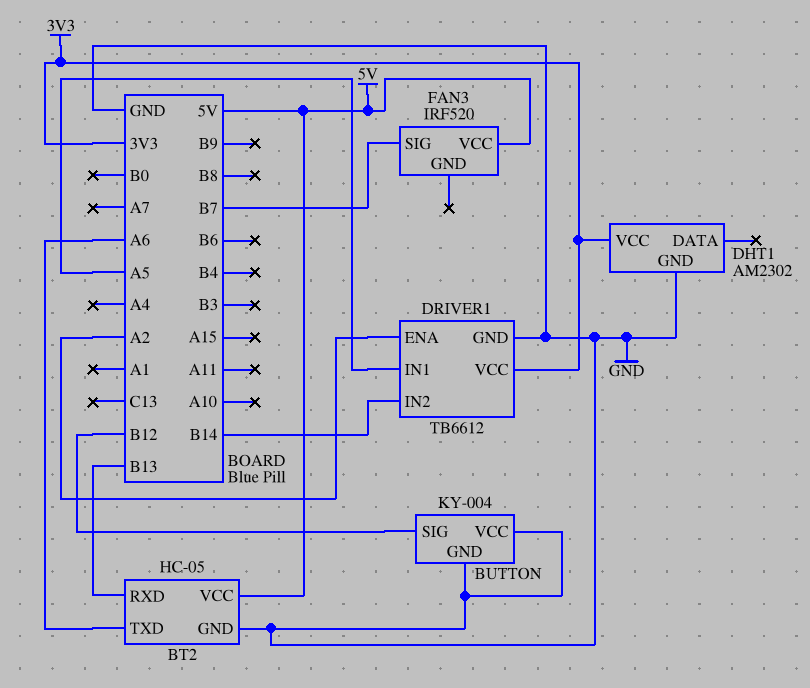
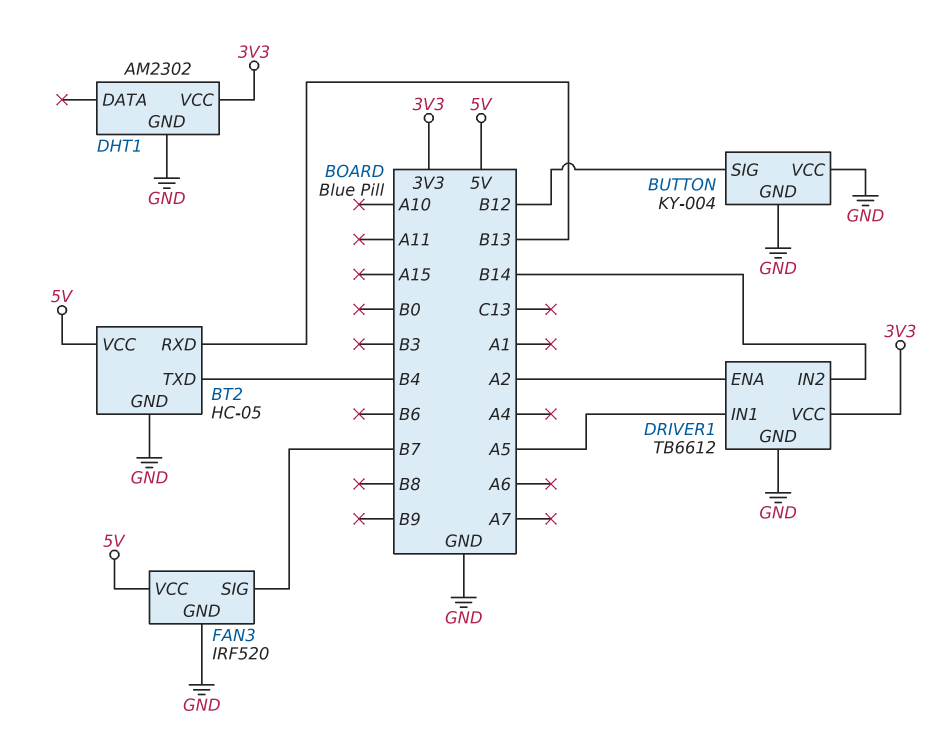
BT2 pin TXD: A6 -> B4
FAN3 pin GND: none -> GND

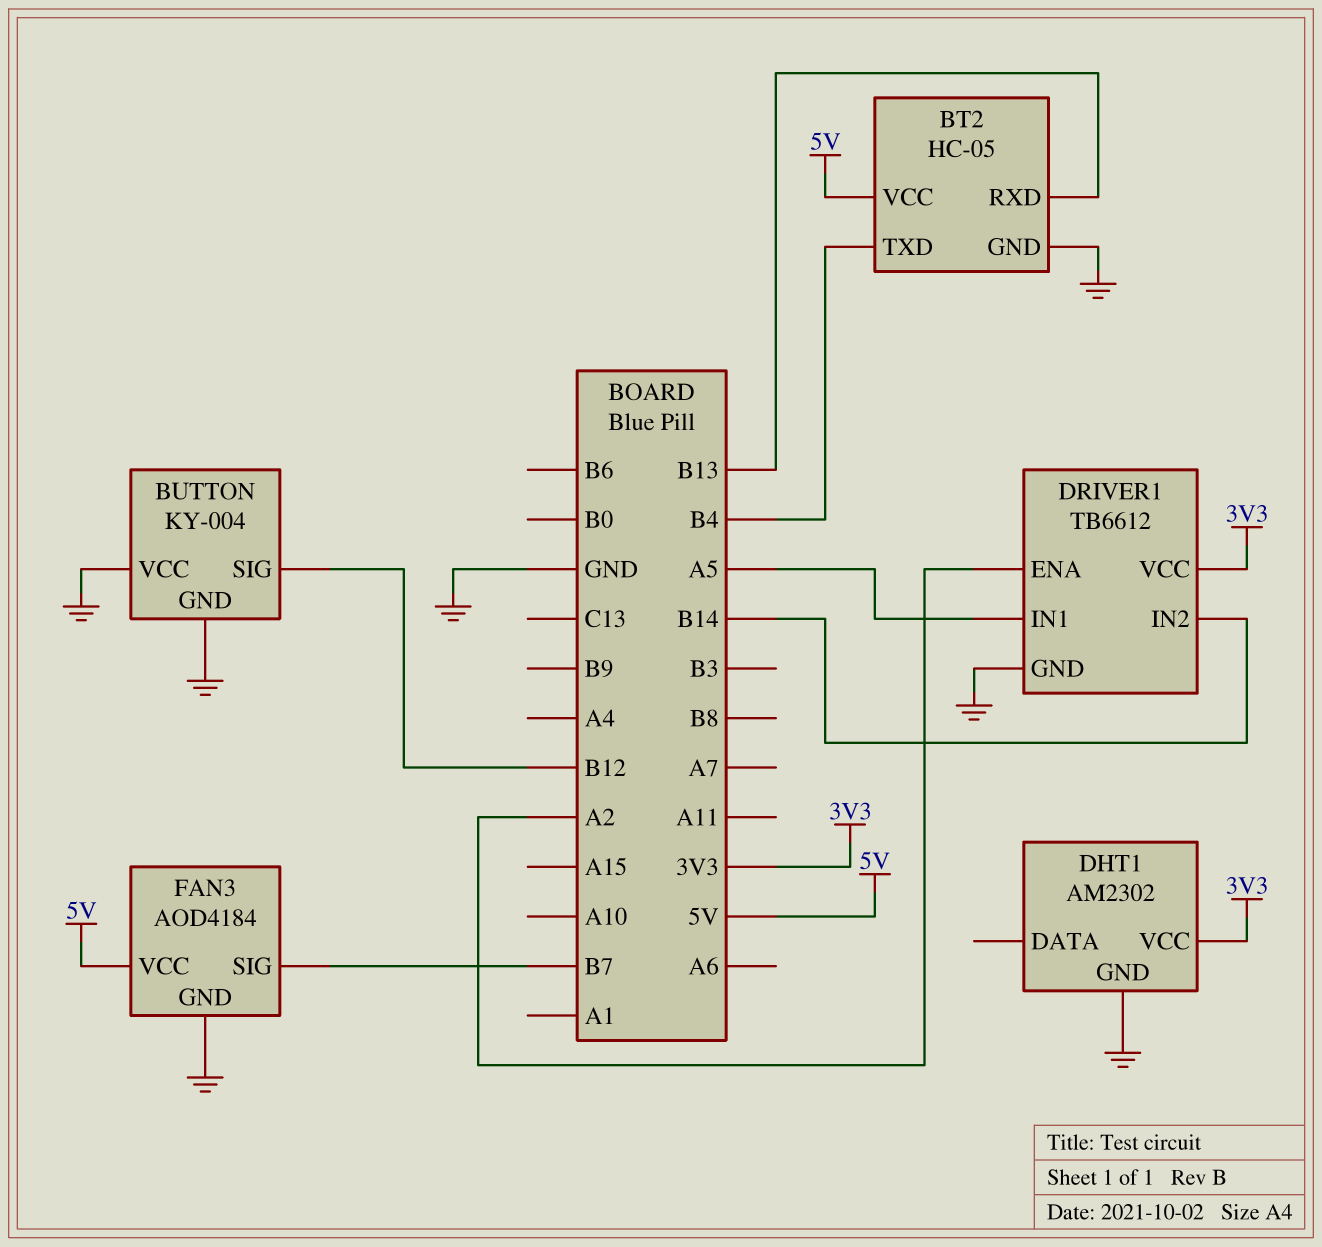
FAN3: IRF520 -> AOD4184

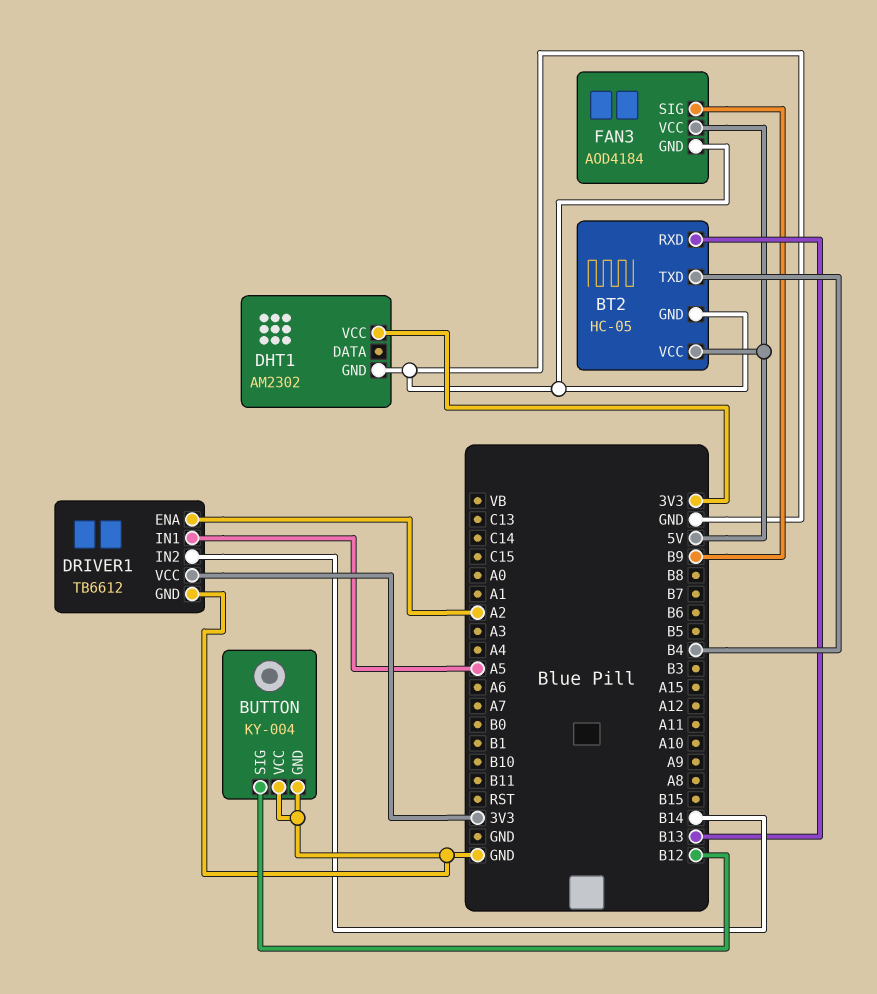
FAN3 pin SIG: B7 -> B9

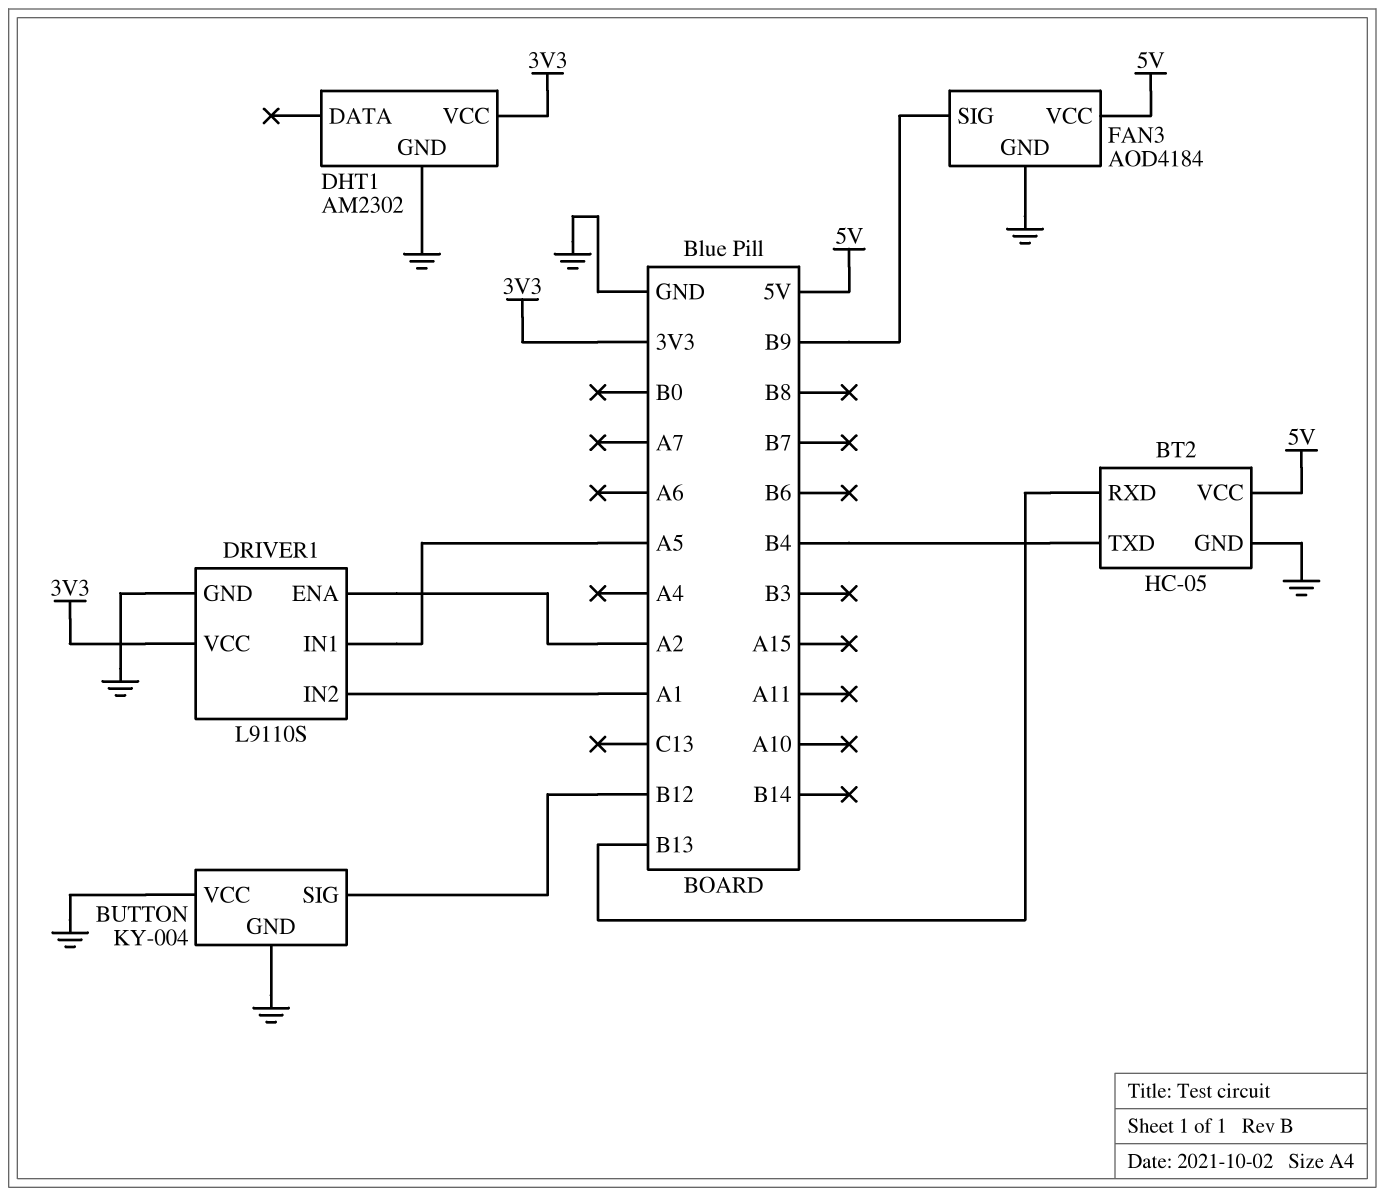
DRIVER1: TB6612 -> L9110S
DRIVER1 pin IN2: B14 -> A1

